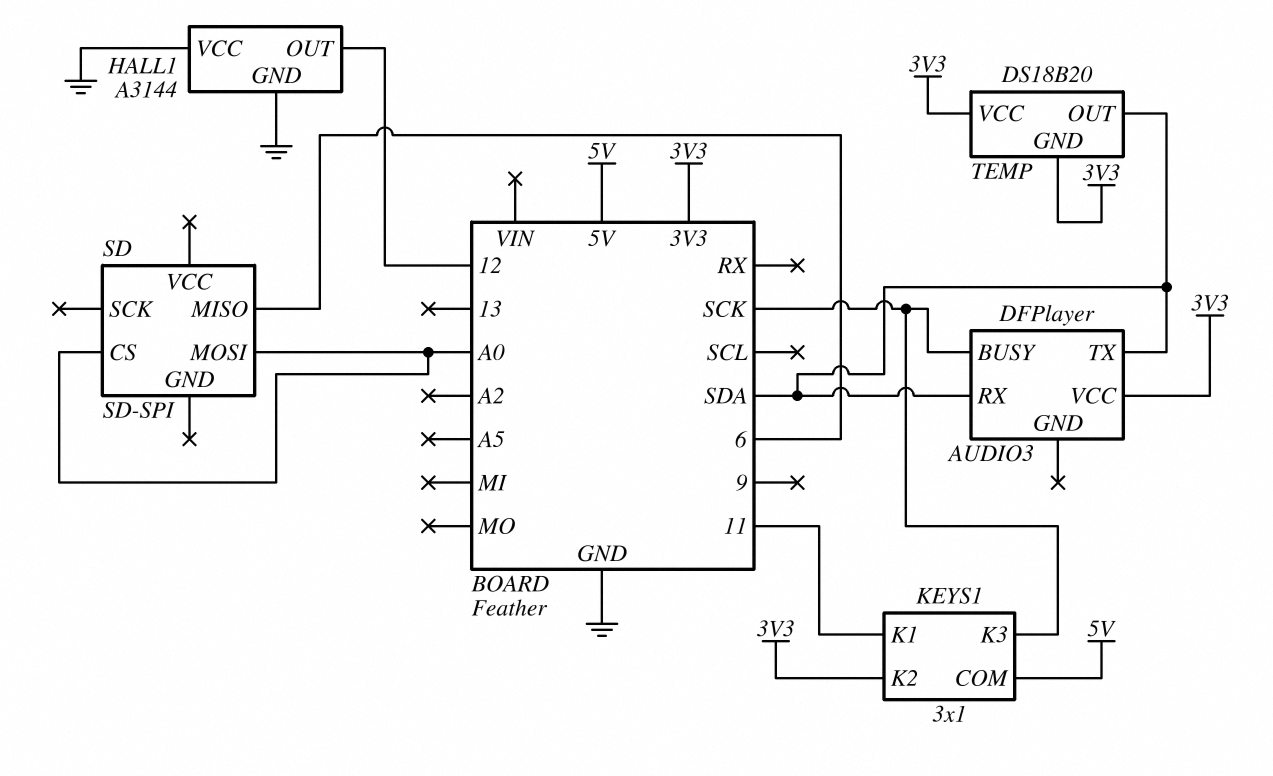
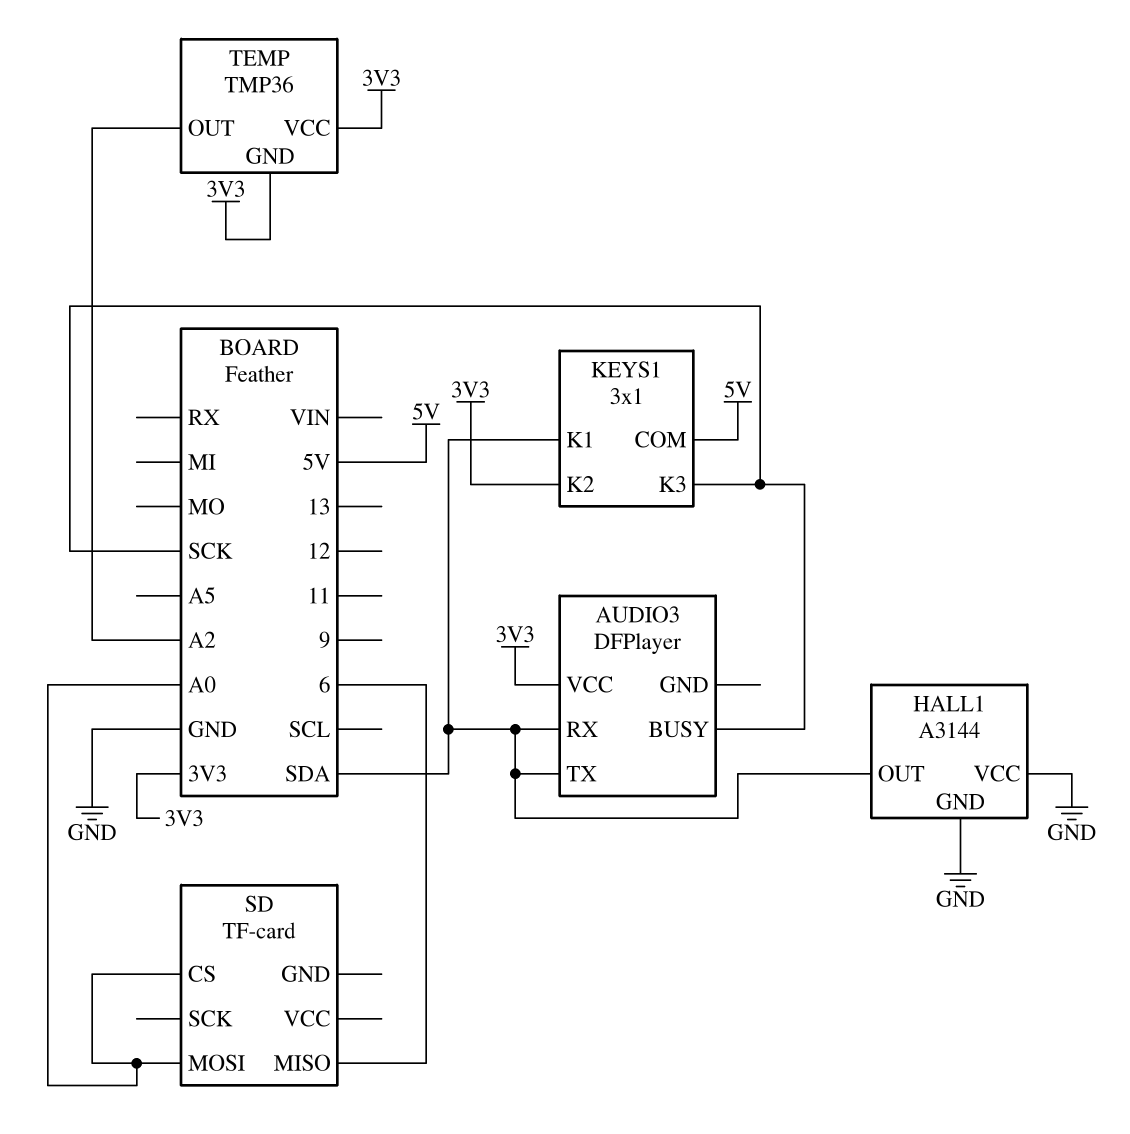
HALL1 pin OUT: 12 -> SDA
KEYS1 pin K1: 11 -> SDA
SD: SD-SPI -> TF-card
TEMP: DS18B20 -> TMP36
TEMP pin OUT: SDA -> A2

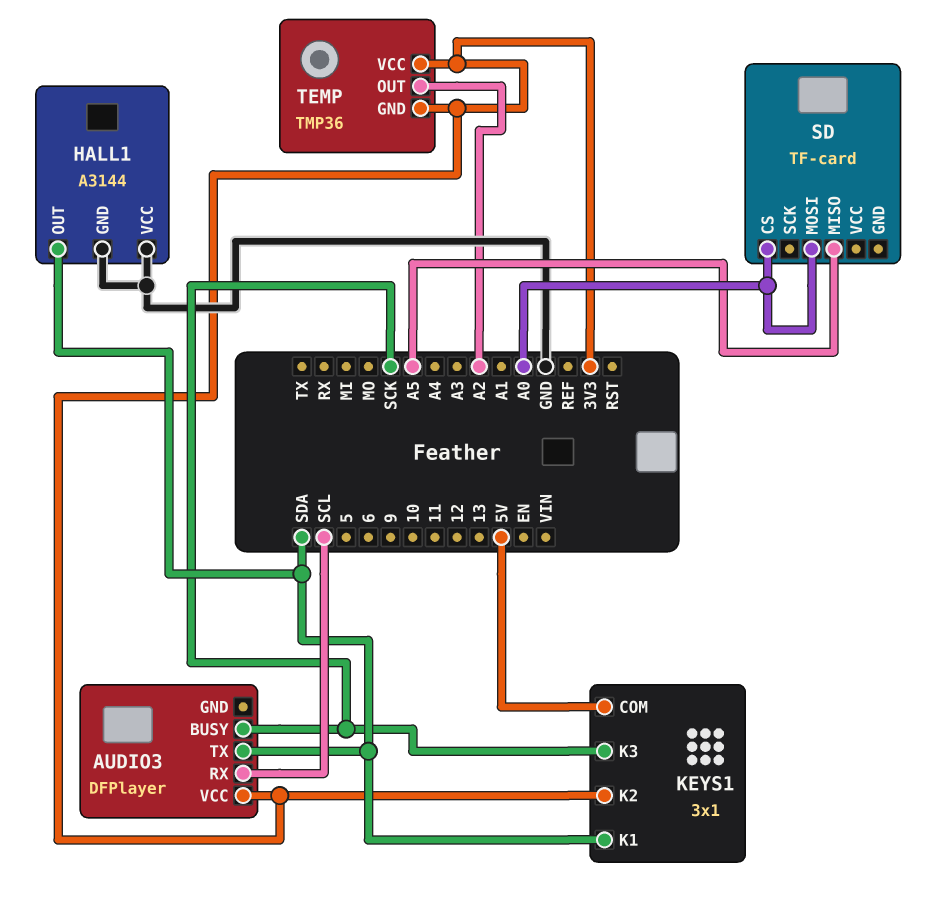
AUDIO3 pin RX: SDA -> SCL
SD pin MISO: 6 -> A5

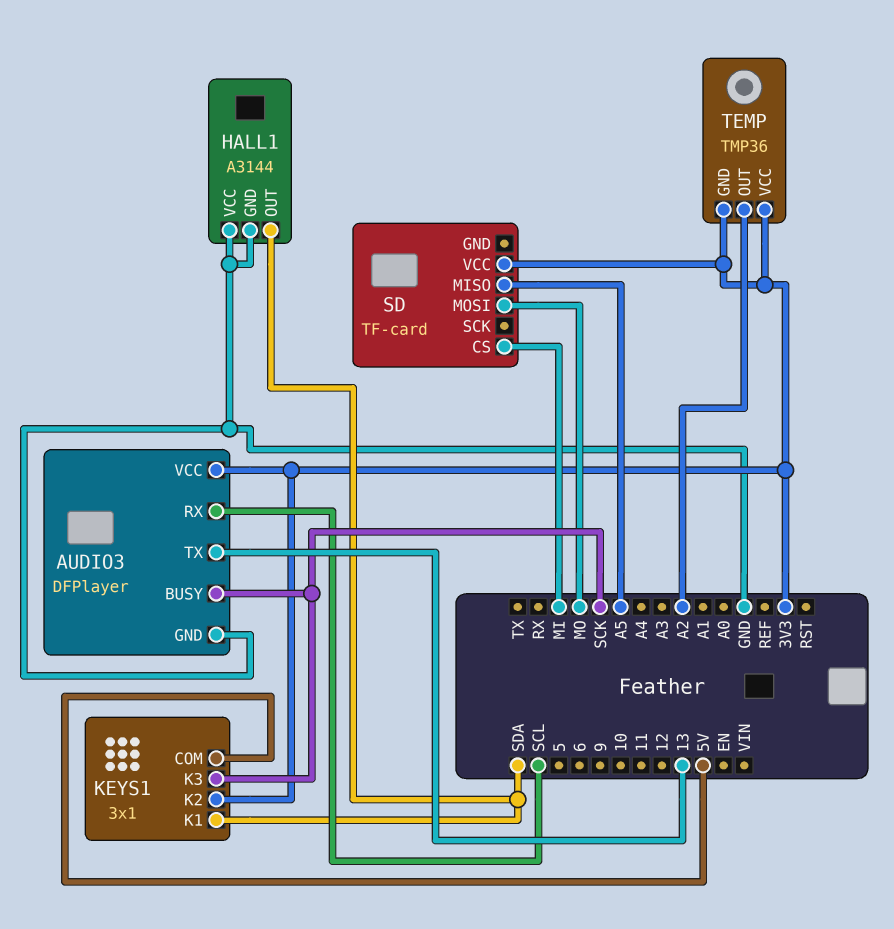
AUDIO3 pin GND: none -> GND
AUDIO3 pin TX: SDA -> 13
SD pin CS: A0 -> MI
SD pin MOSI: A0 -> MO
SD pin VCC: none -> 3V3

